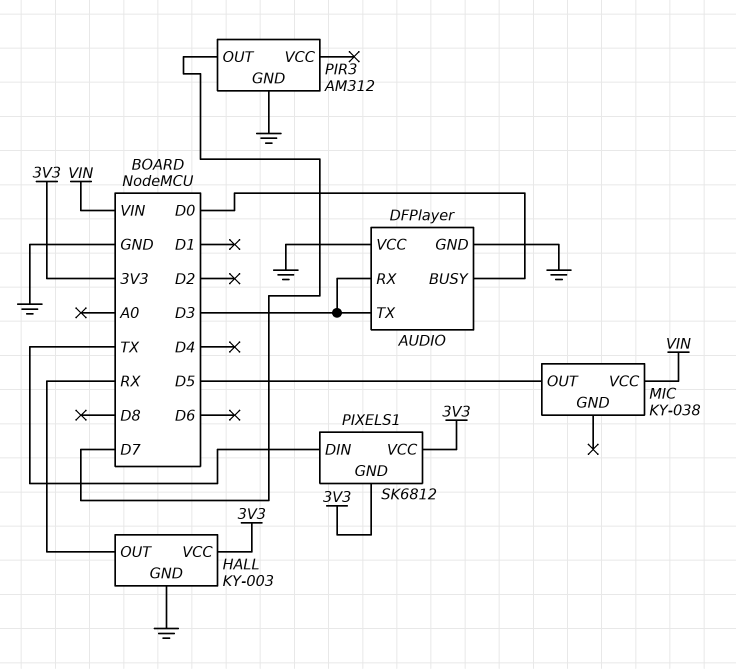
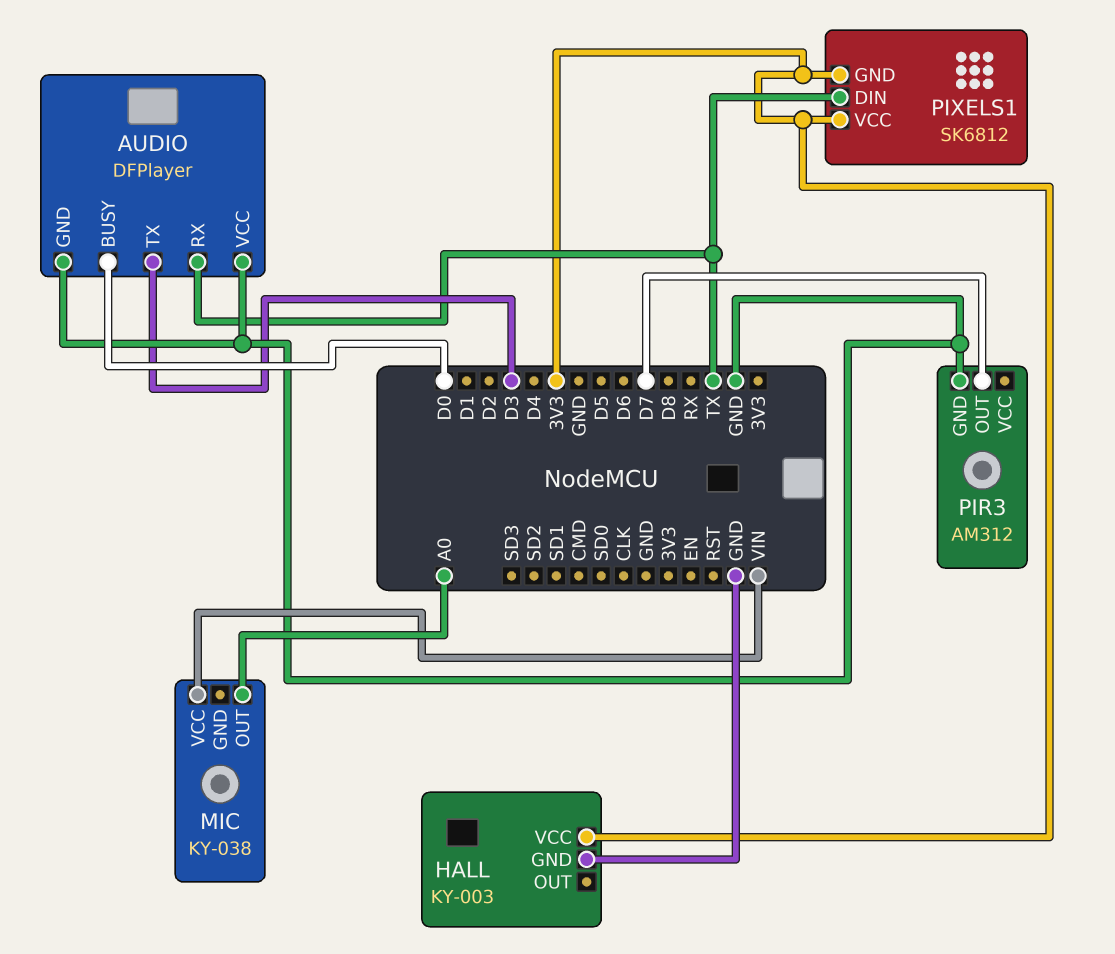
AUDIO pin RX: D3 -> TX
HALL pin OUT: RX -> none
MIC pin OUT: D5 -> A0

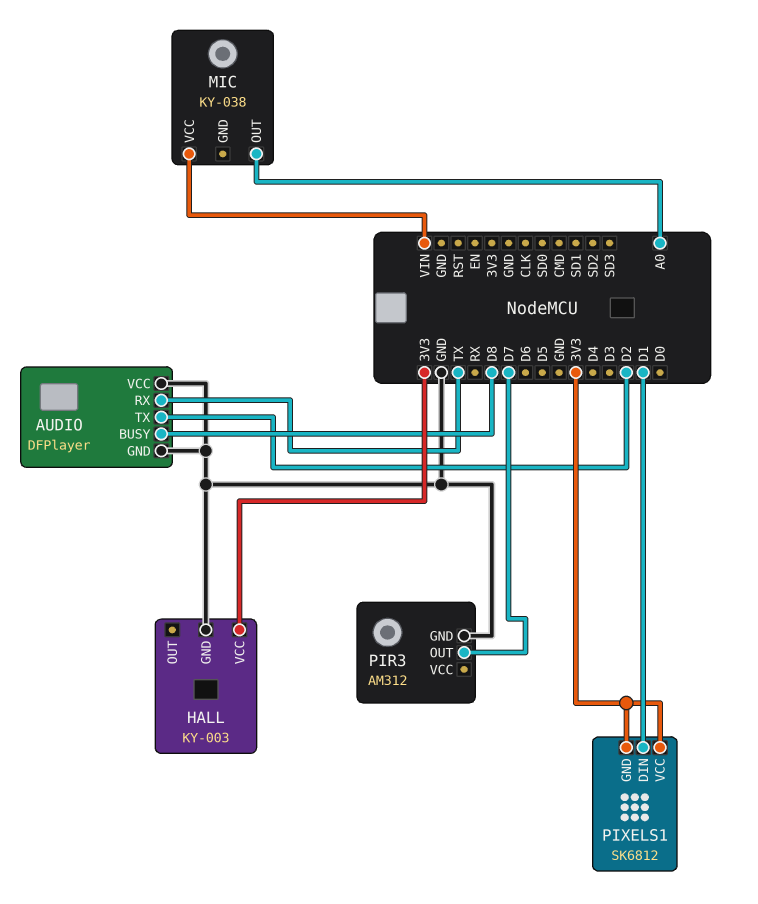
AUDIO pin BUSY: D0 -> D8
AUDIO pin TX: D3 -> D2
PIXELS1 pin DIN: TX -> D1

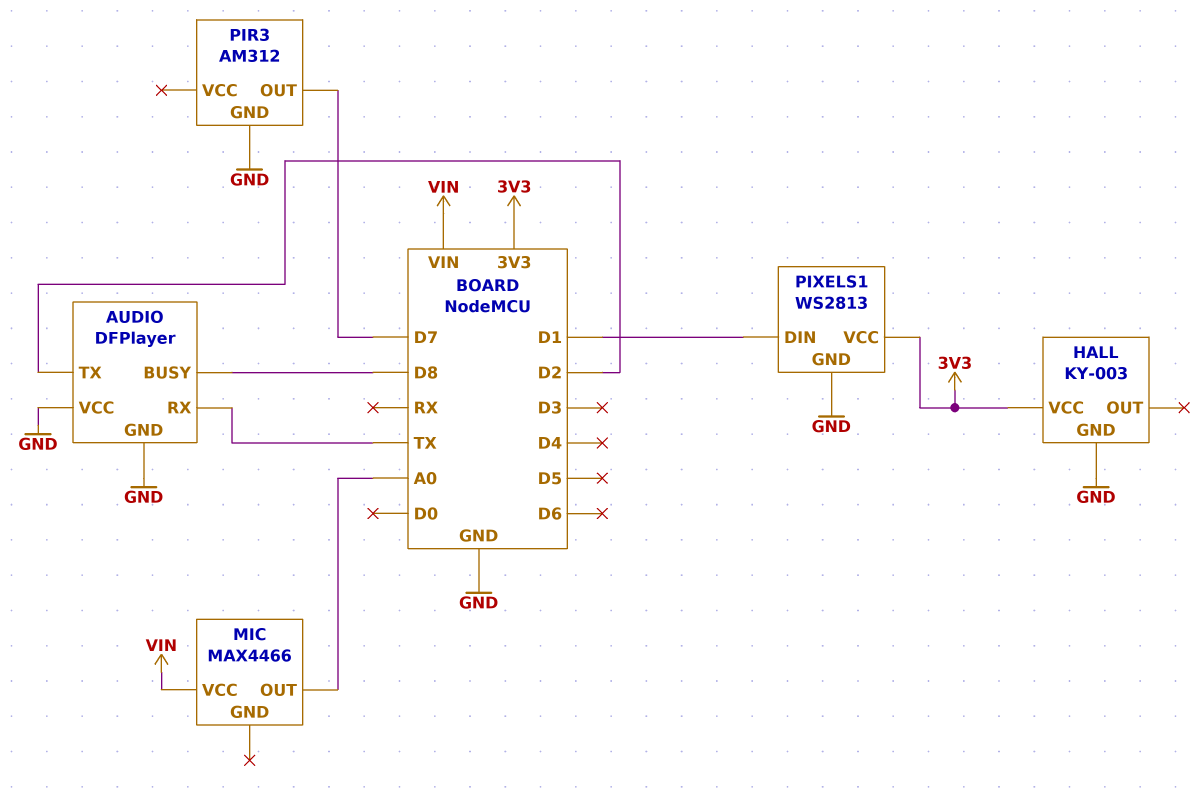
MIC: KY-038 -> MAX4466
PIXELS1: SK6812 -> WS2813
PIXELS1 pin GND: 3V3 -> GND

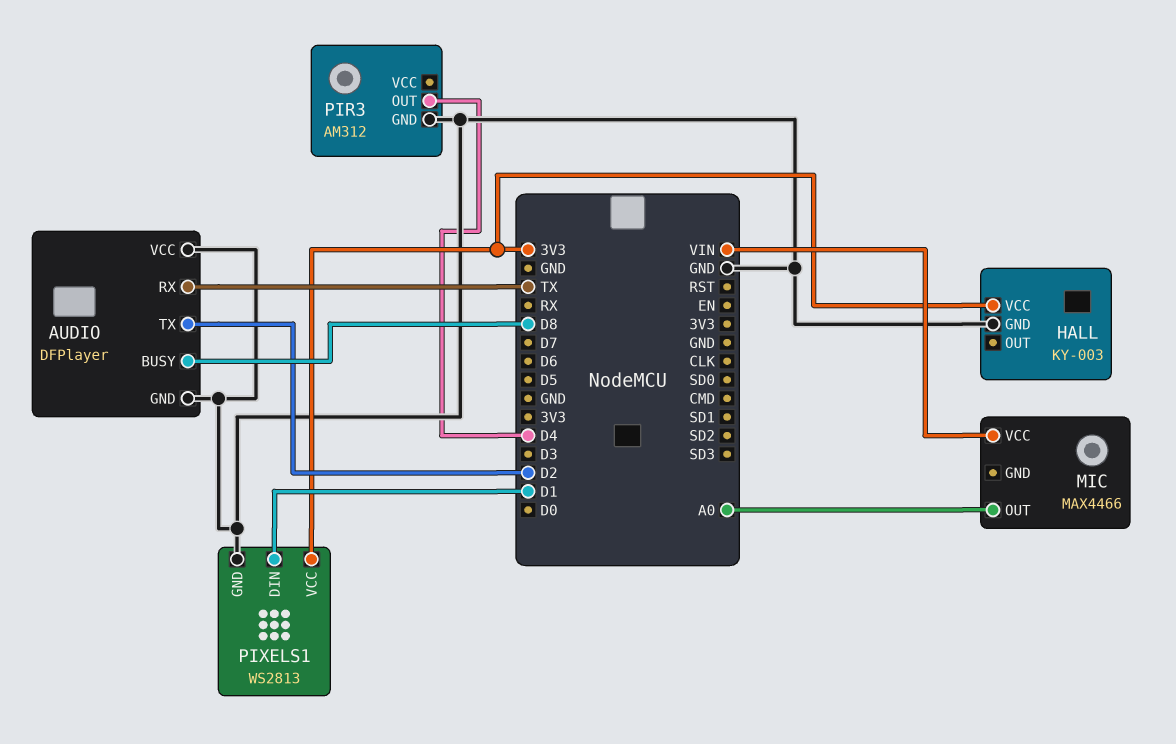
PIR3 pin OUT: D7 -> D4

